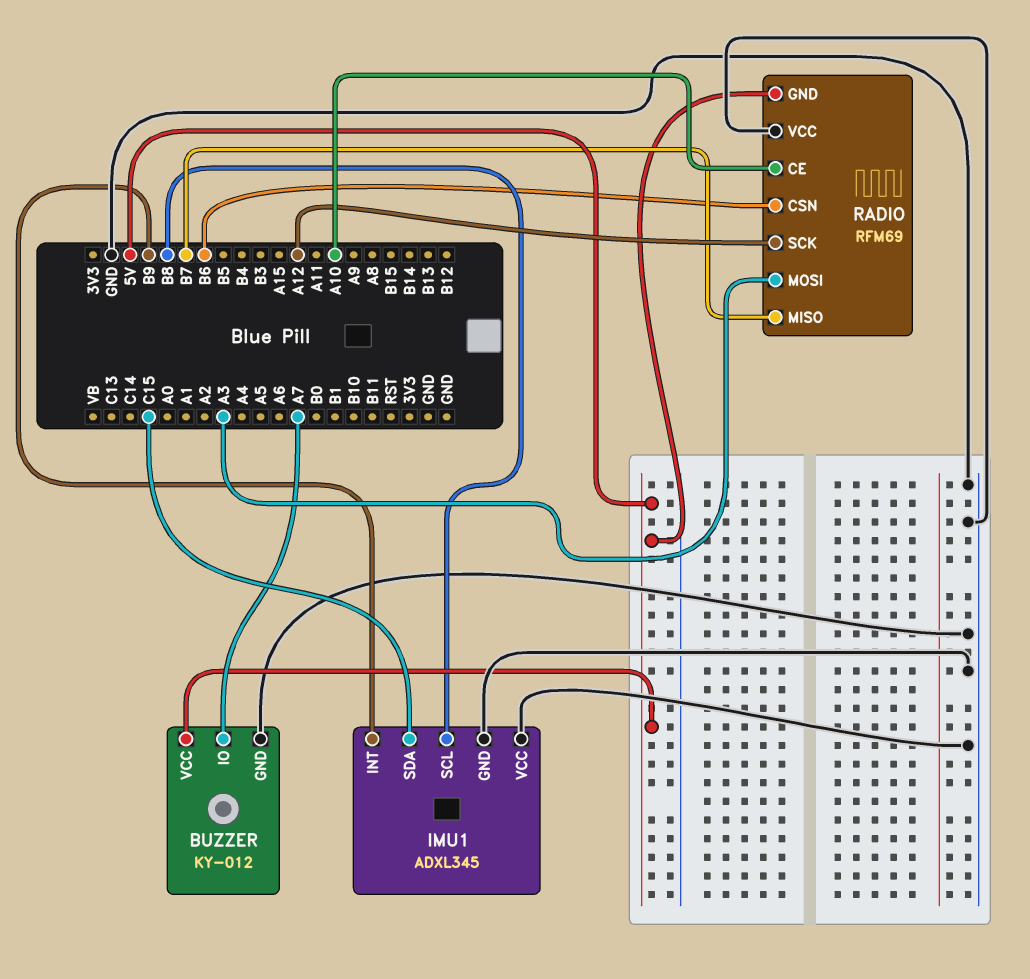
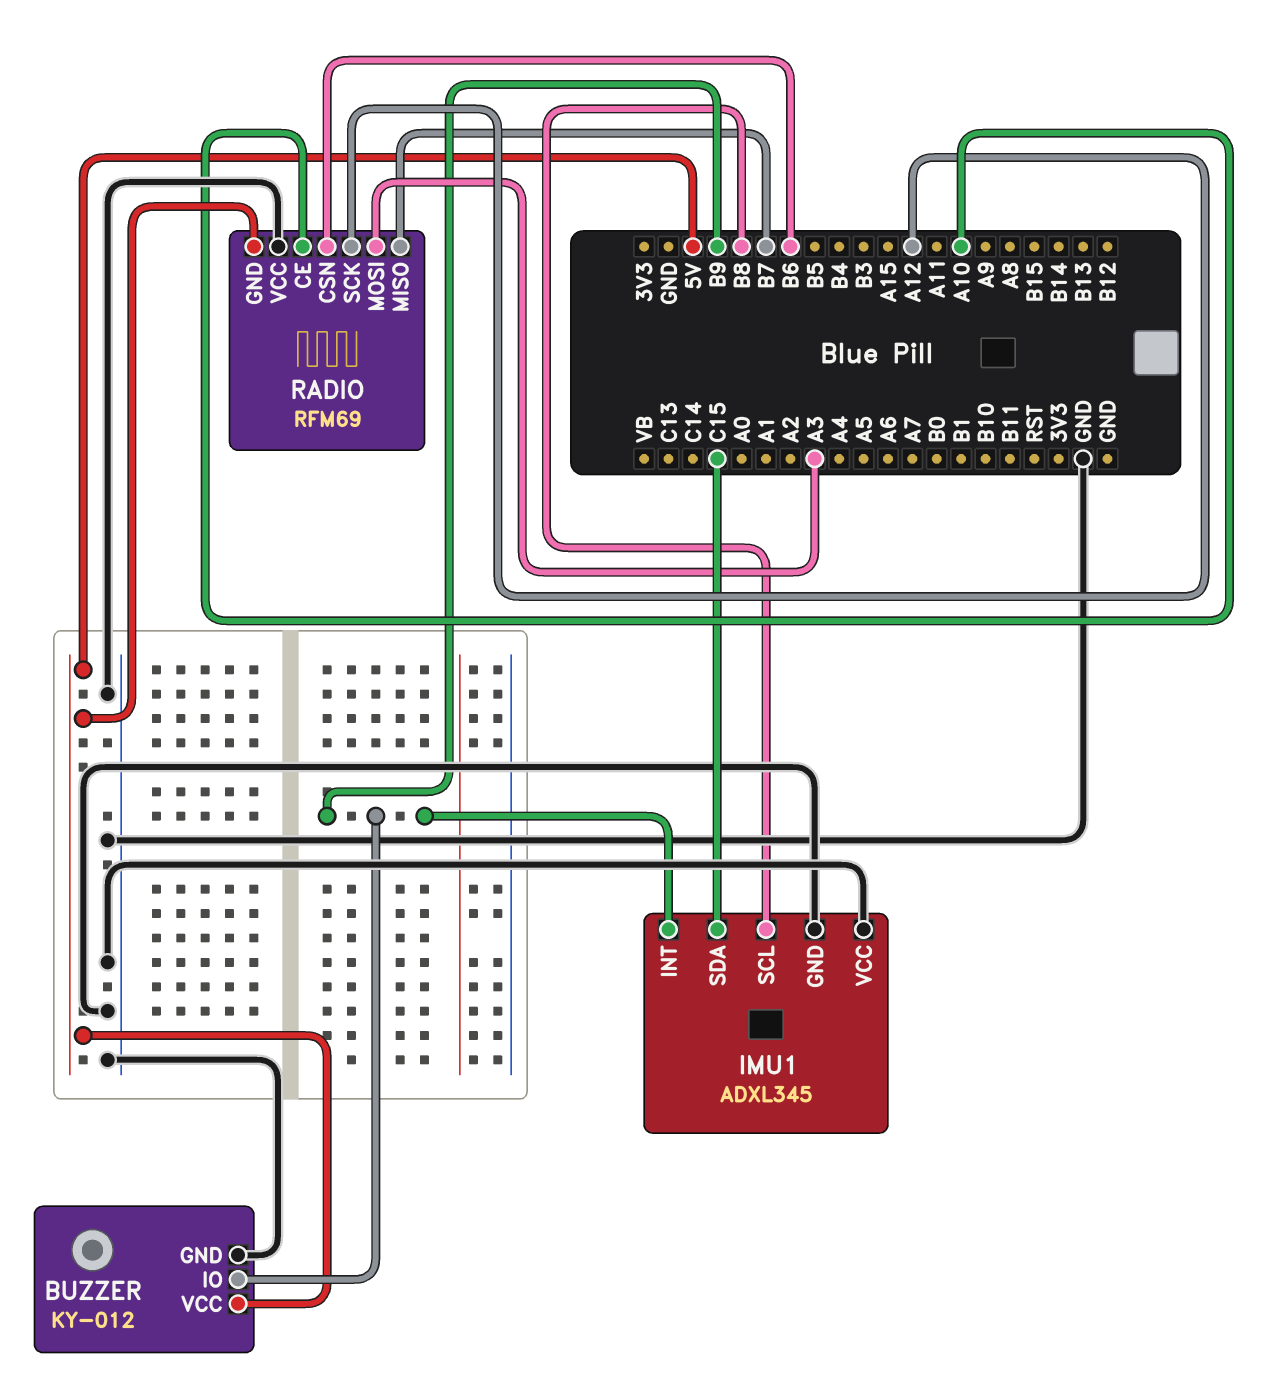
BUZZER pin IO: A7 -> B9

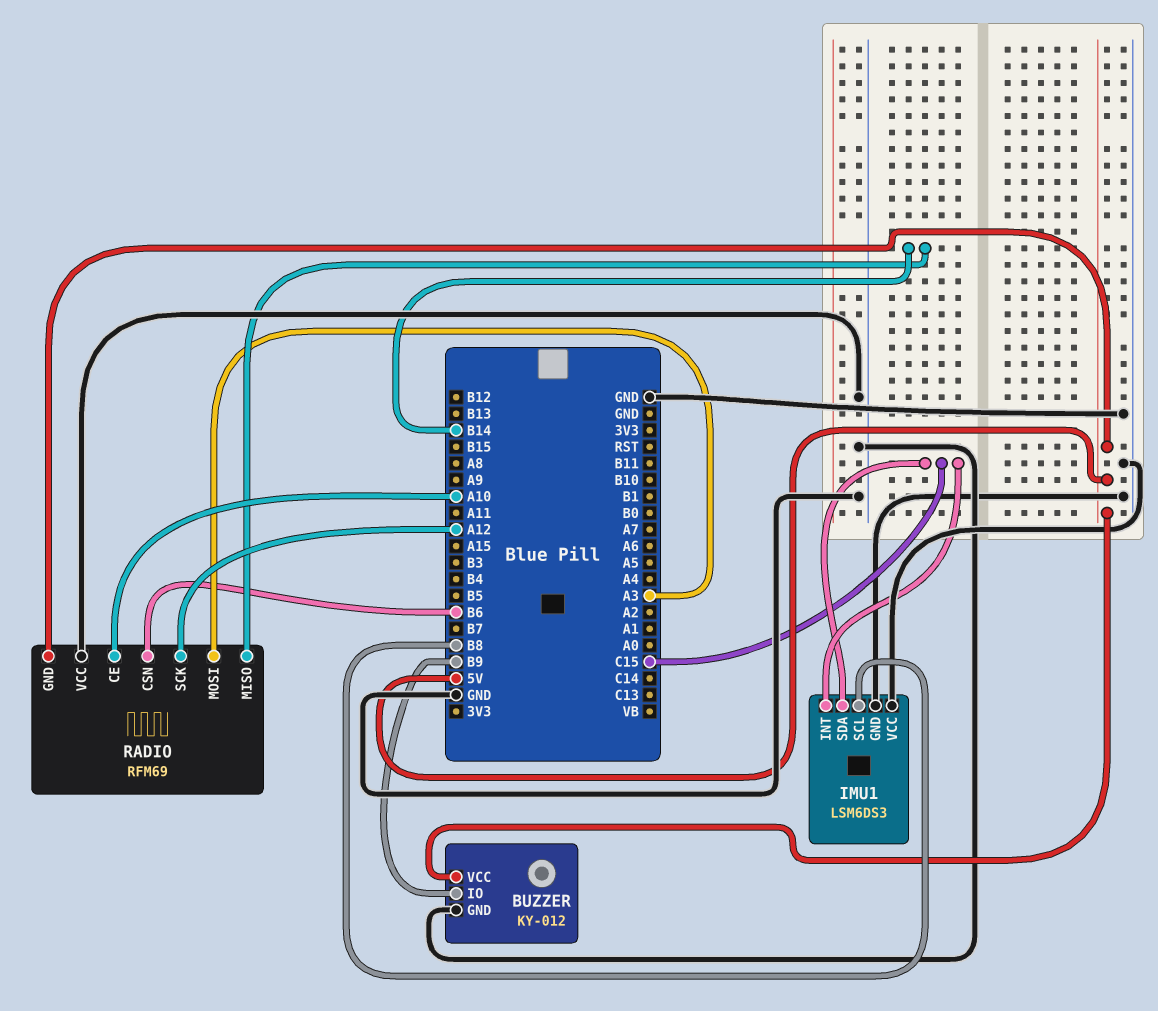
IMU1: ADXL345 -> LSM6DS3
IMU1 pin INT: B9 -> C15
RADIO pin MISO: B7 -> B14

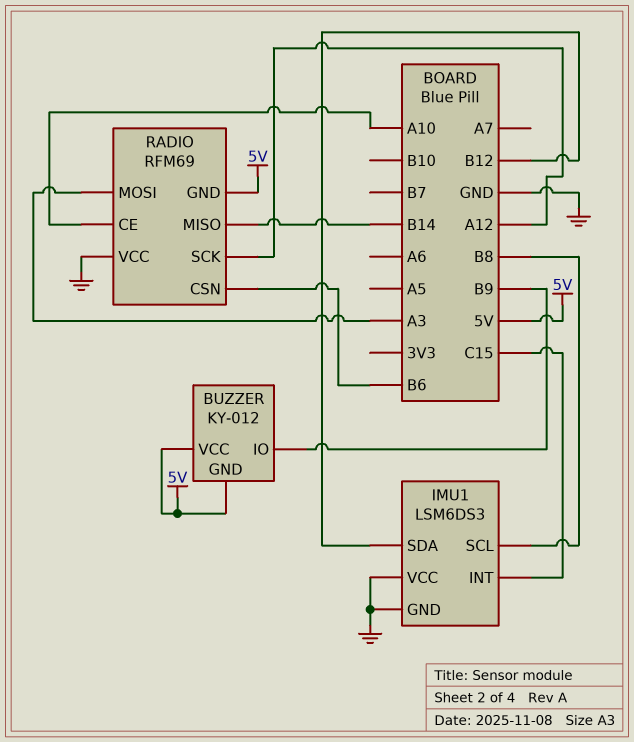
BUZZER pin GND: GND -> 5V
IMU1 pin SDA: C15 -> B12

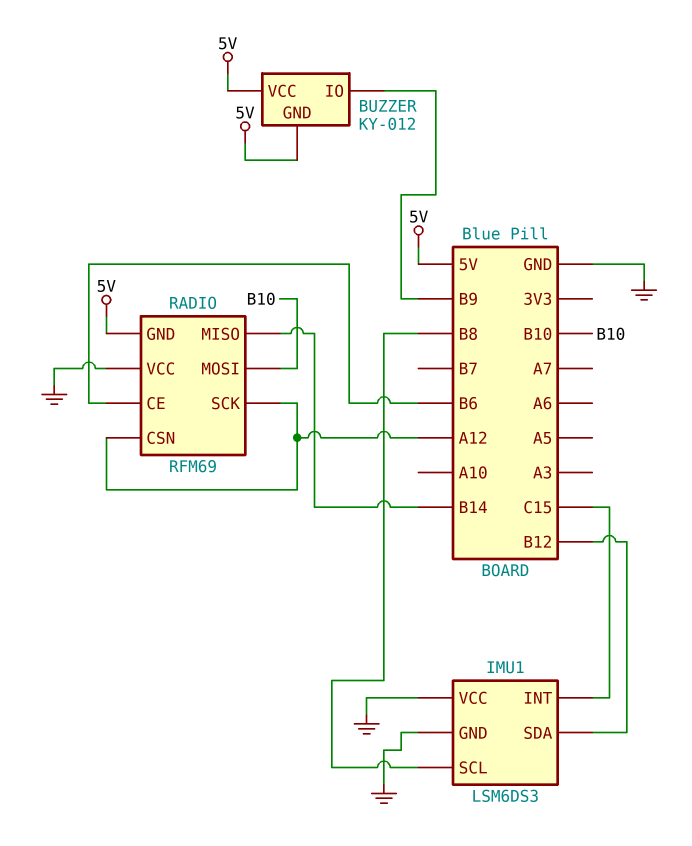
RADIO pin CE: A10 -> B6
RADIO pin CSN: B6 -> A12
RADIO pin MOSI: A3 -> B10

